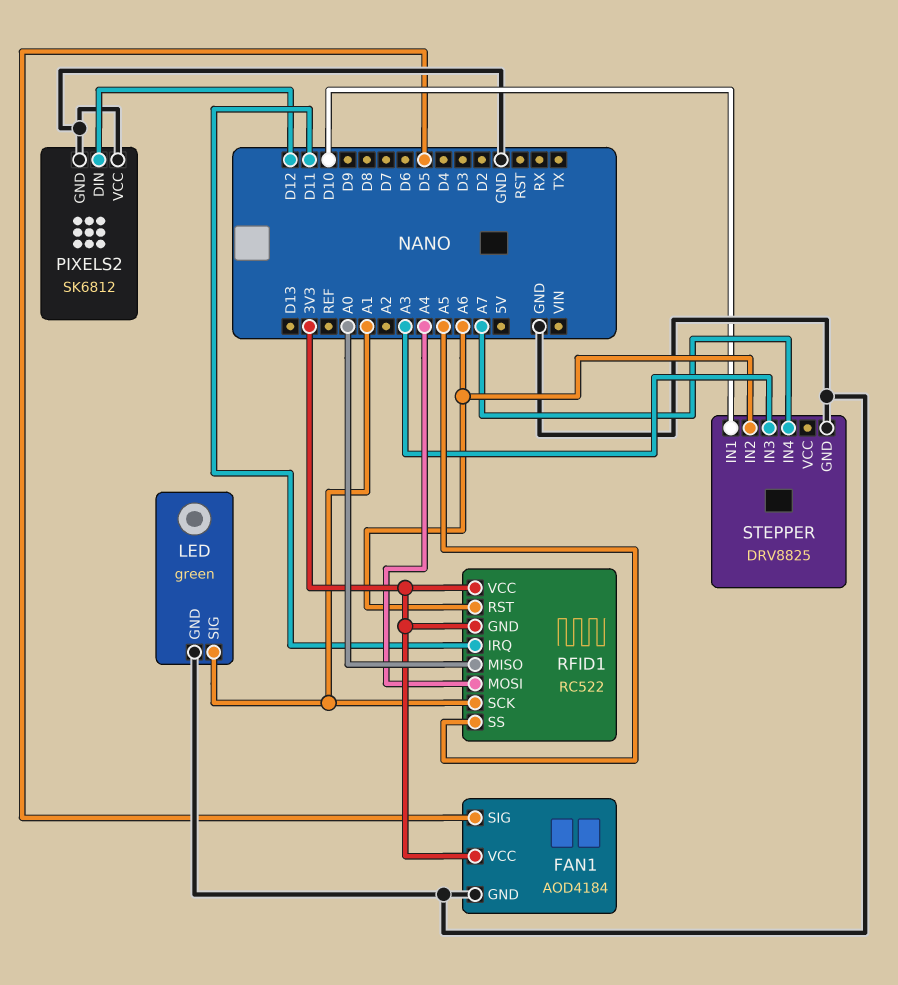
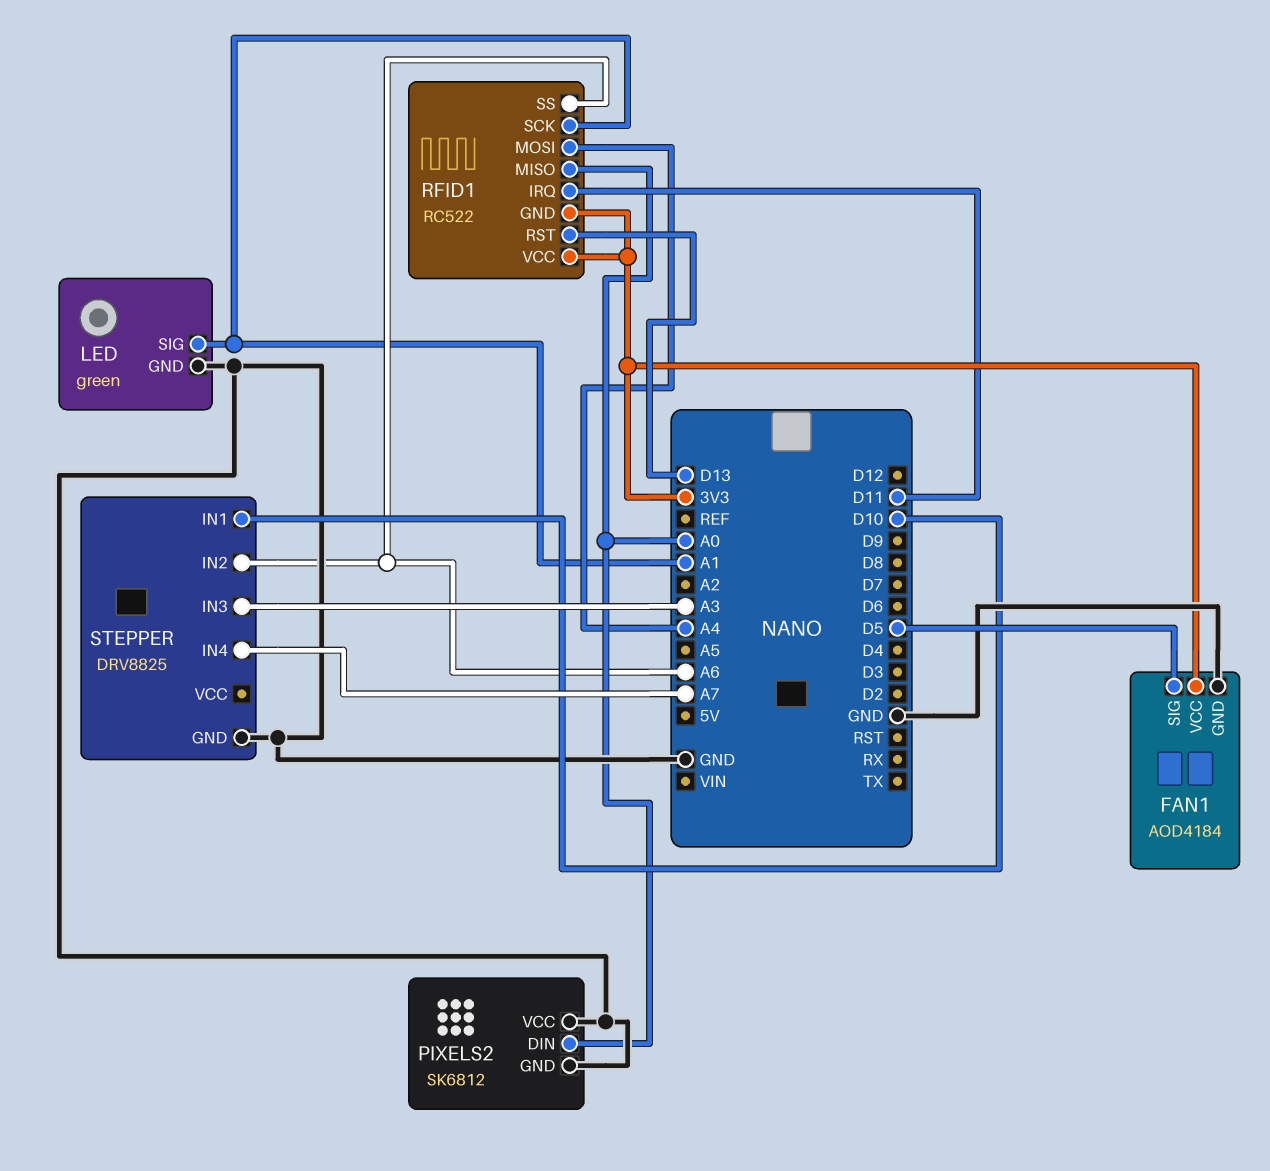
PIXELS2 pin DIN: D12 -> A0
RFID1 pin RST: A6 -> D13
RFID1 pin SS: A5 -> A6

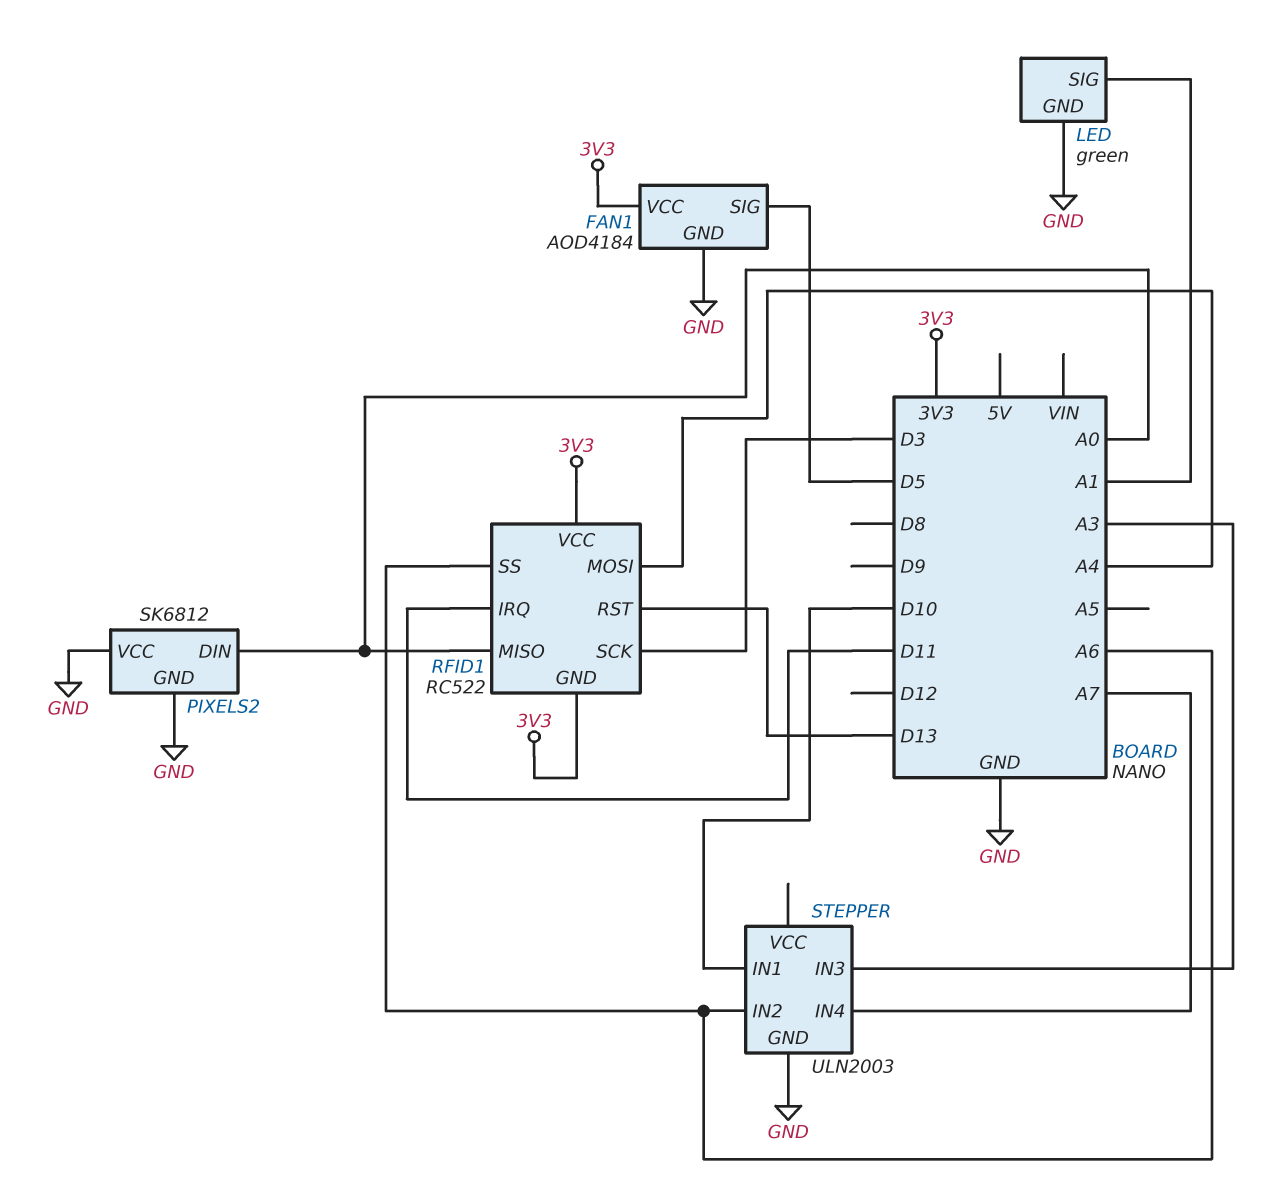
RFID1 pin SCK: A1 -> D3
STEPPER: DRV8825 -> ULN2003

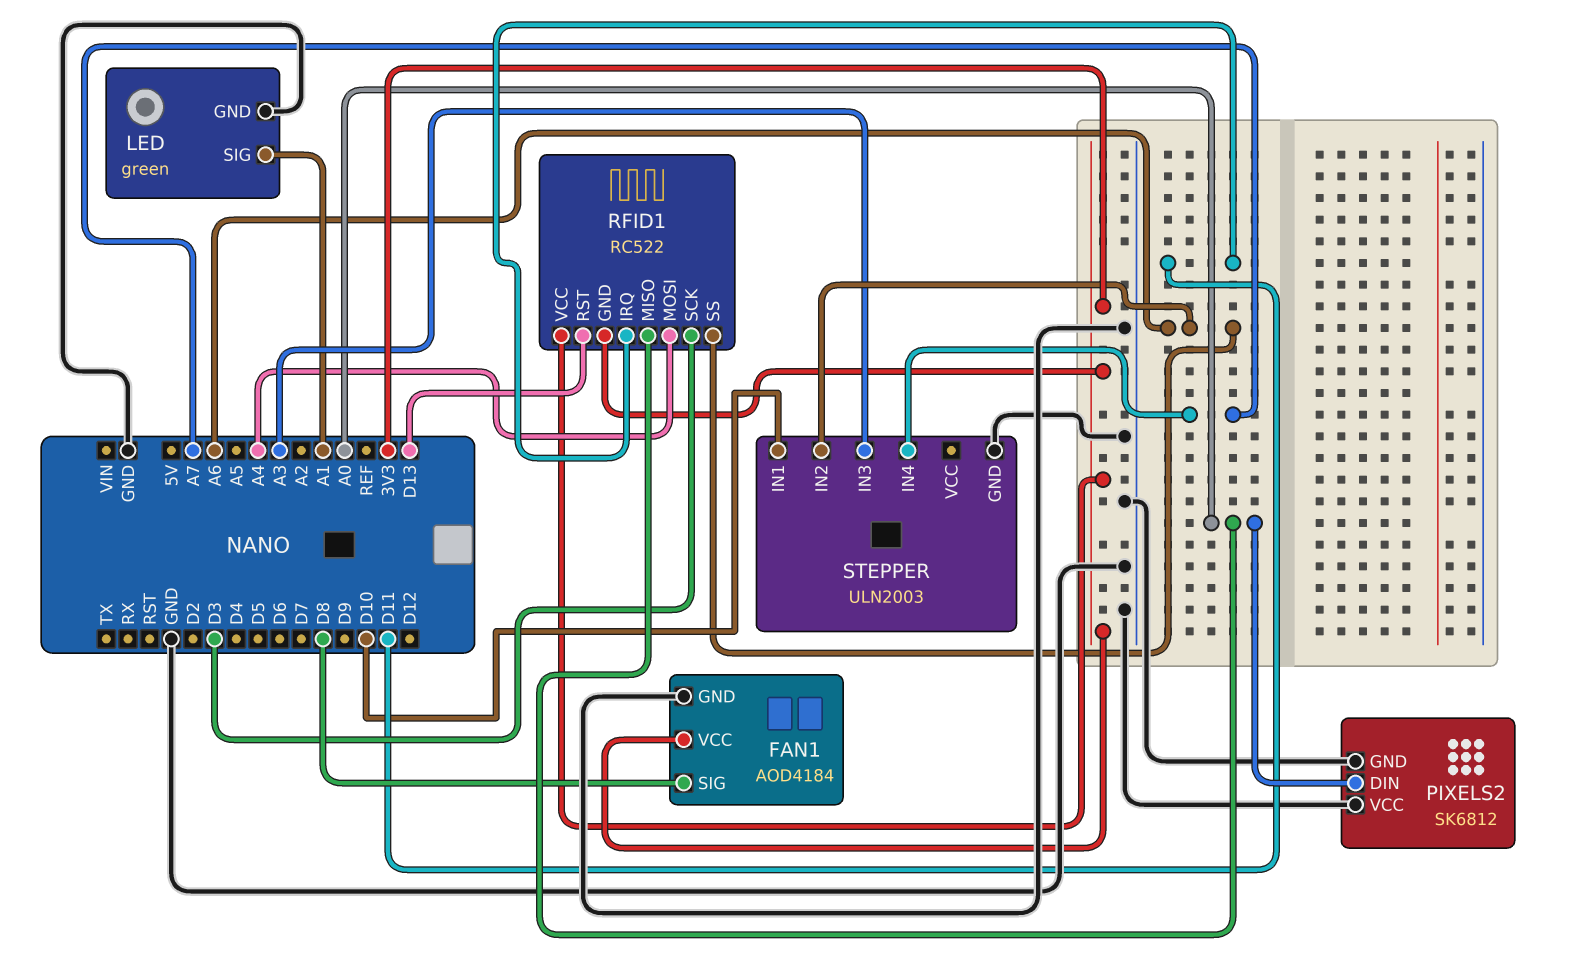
FAN1 pin SIG: D5 -> D8

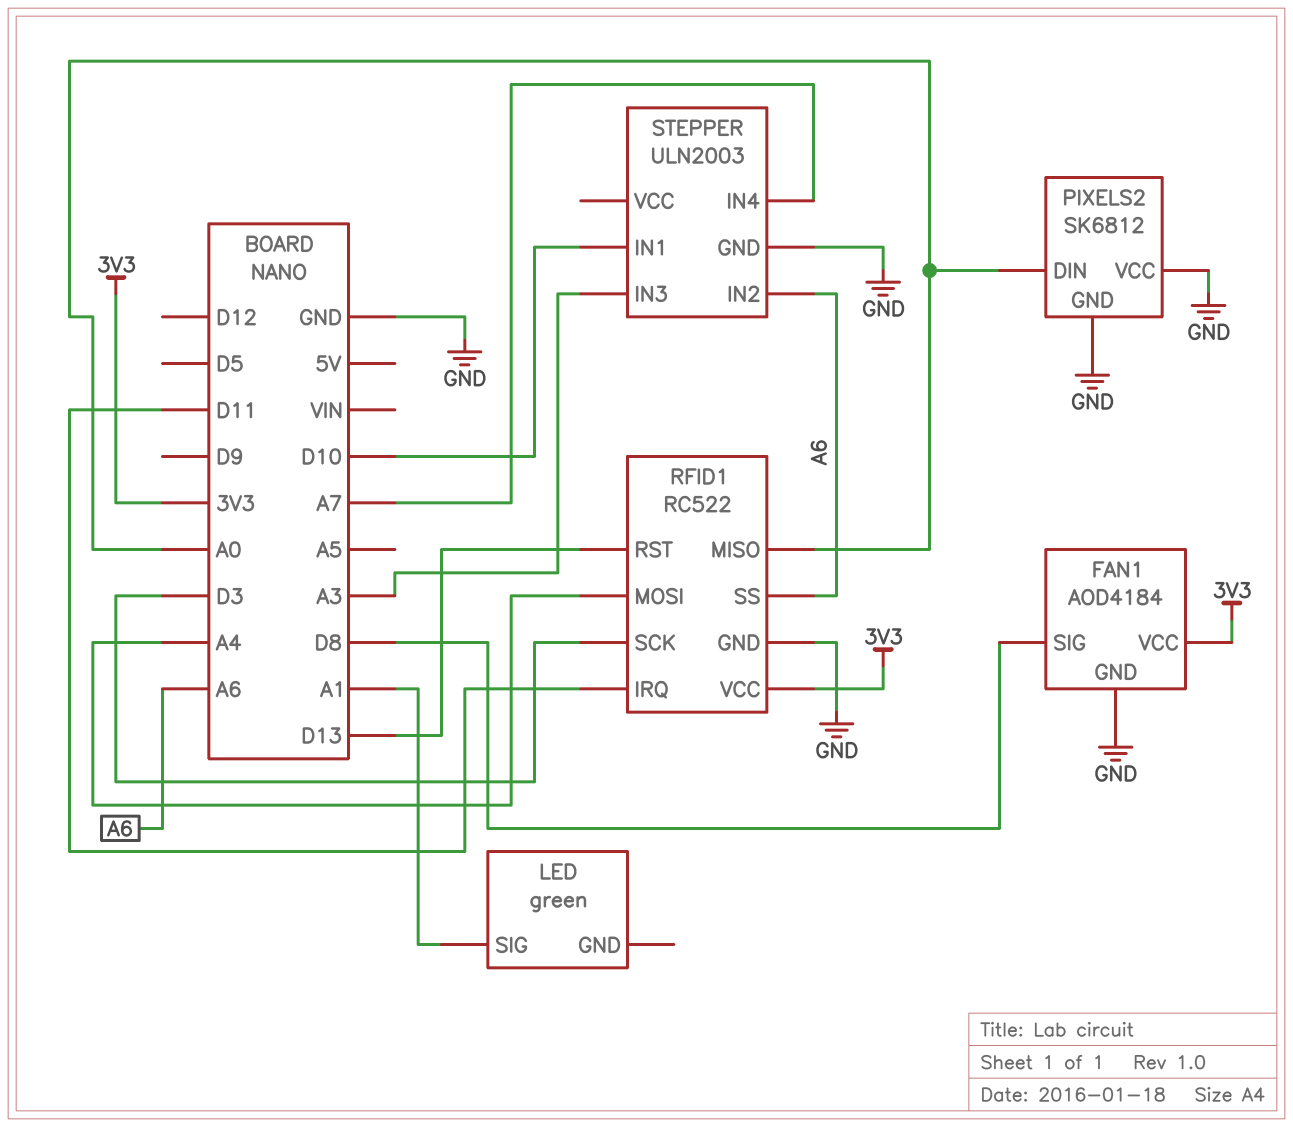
LED pin GND: GND -> none
RFID1 pin GND: 3V3 -> GND

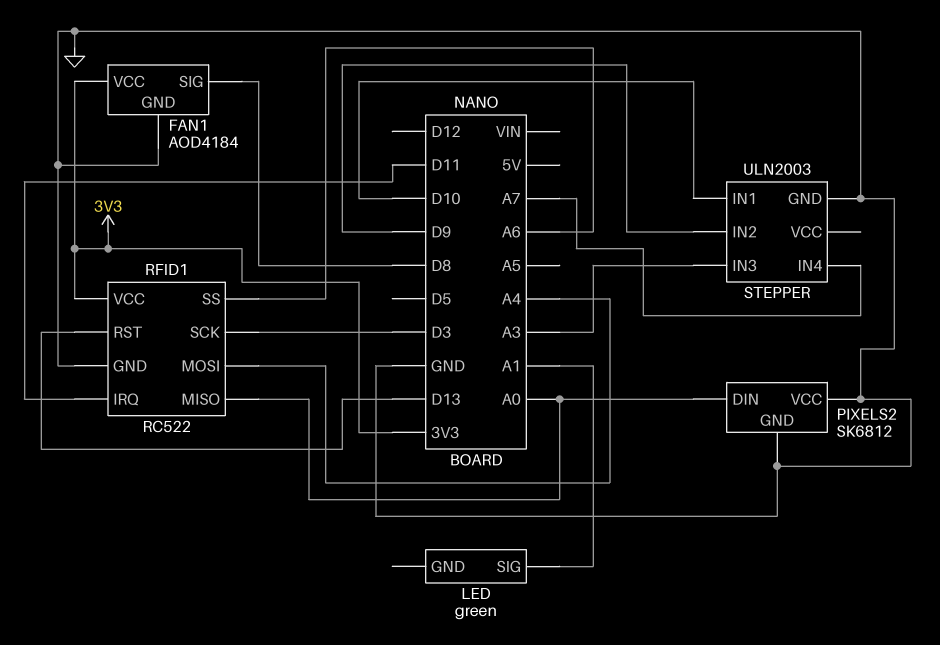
STEPPER pin IN2: A6 -> D9

